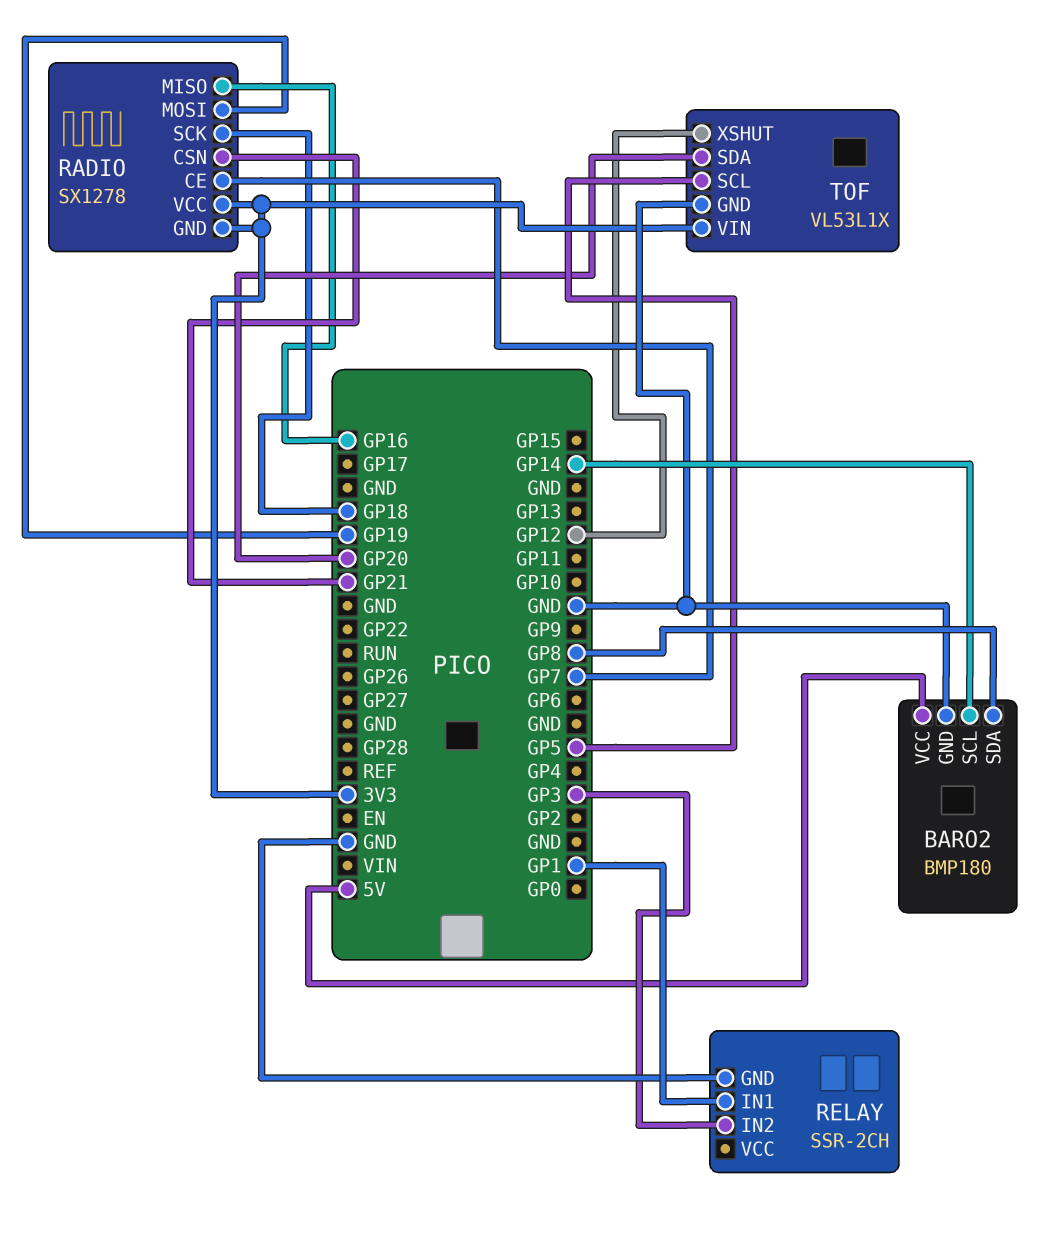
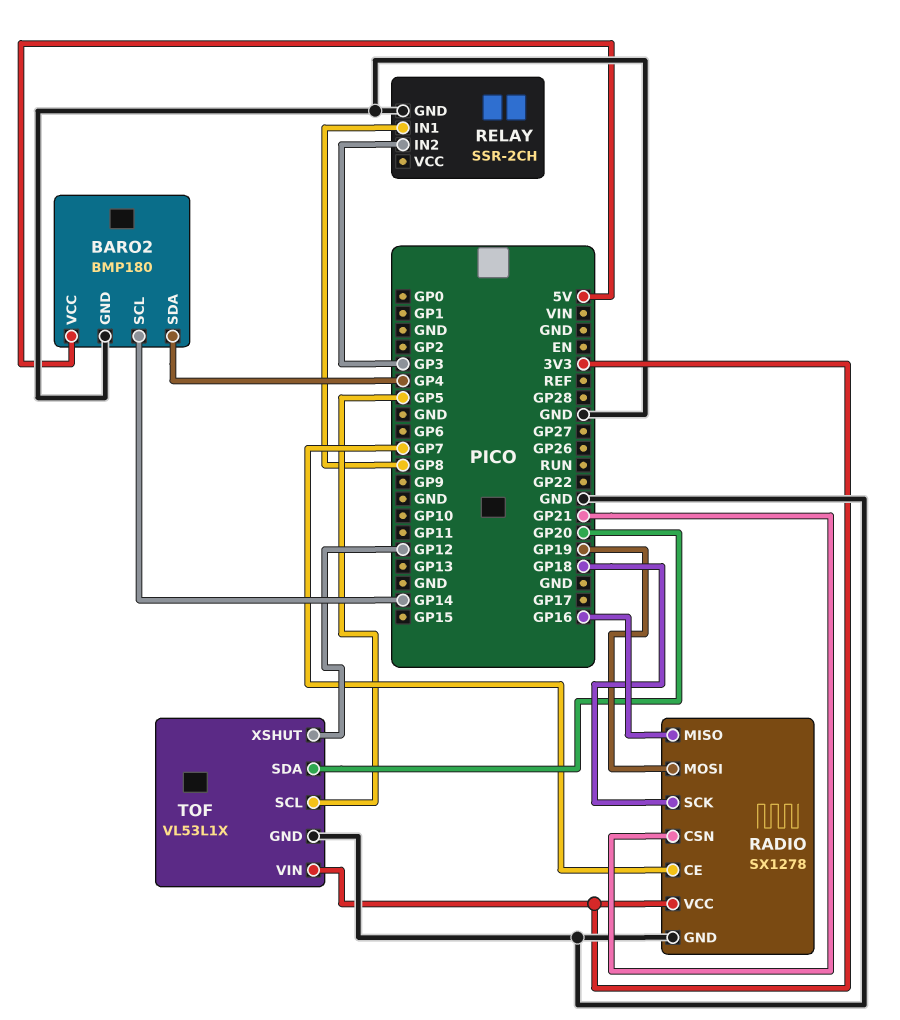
BARO2 pin SDA: GP8 -> GP4
RADIO pin GND: 3V3 -> GND
RELAY pin IN1: GP1 -> GP8

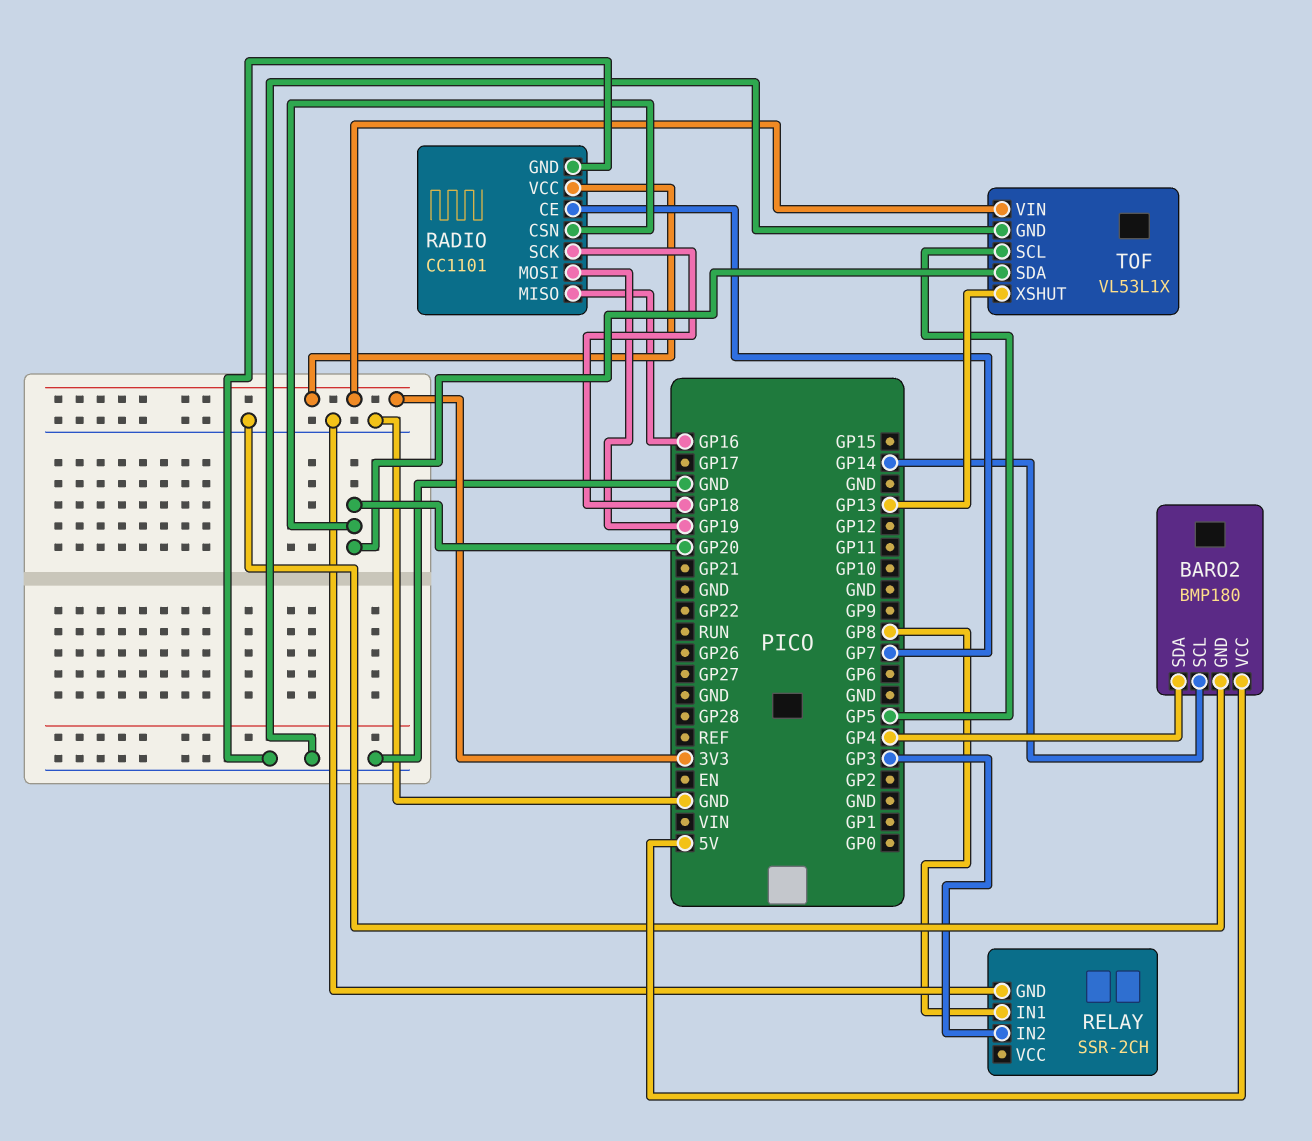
RADIO: SX1278 -> CC1101
RADIO pin CSN: GP21 -> GP20
TOF pin XSHUT: GP12 -> GP13

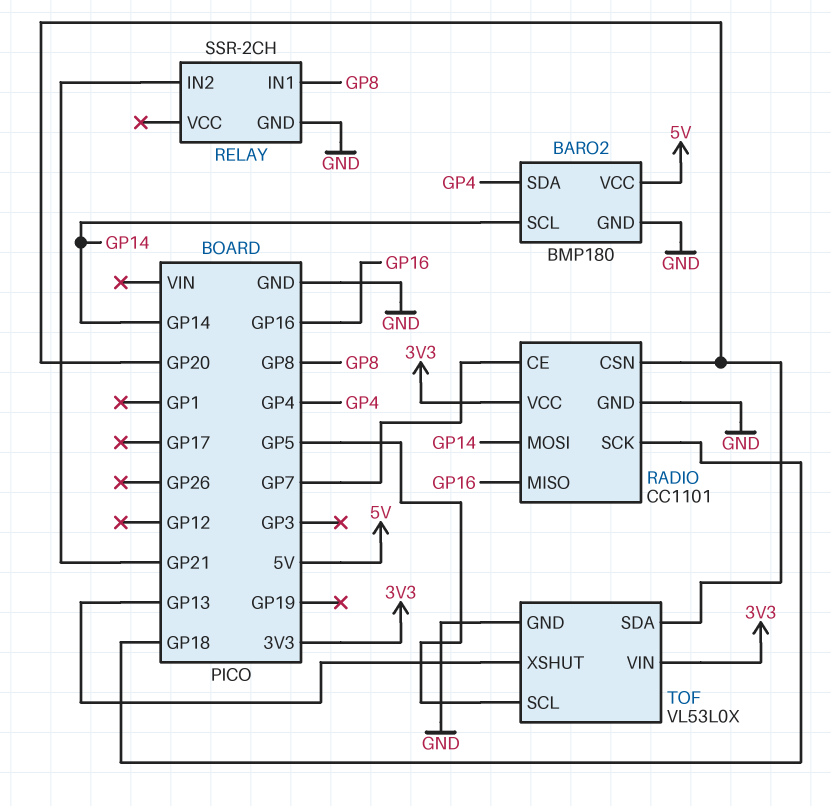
RADIO pin MOSI: GP19 -> GP14
RELAY pin IN2: GP3 -> GP21
TOF: VL53L1X -> VL53L0X

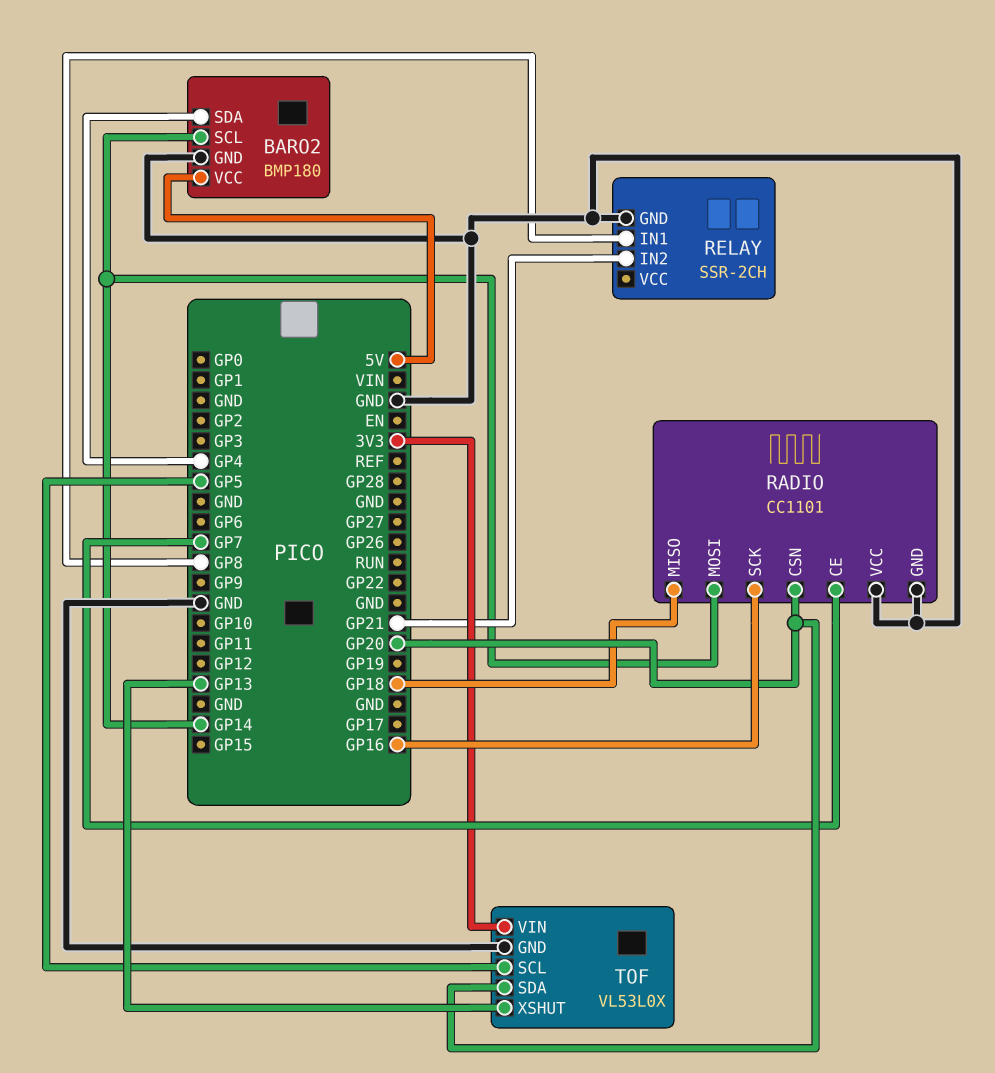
RADIO pin MISO: GP16 -> GP18
RADIO pin SCK: GP18 -> GP16
RADIO pin VCC: 3V3 -> GND

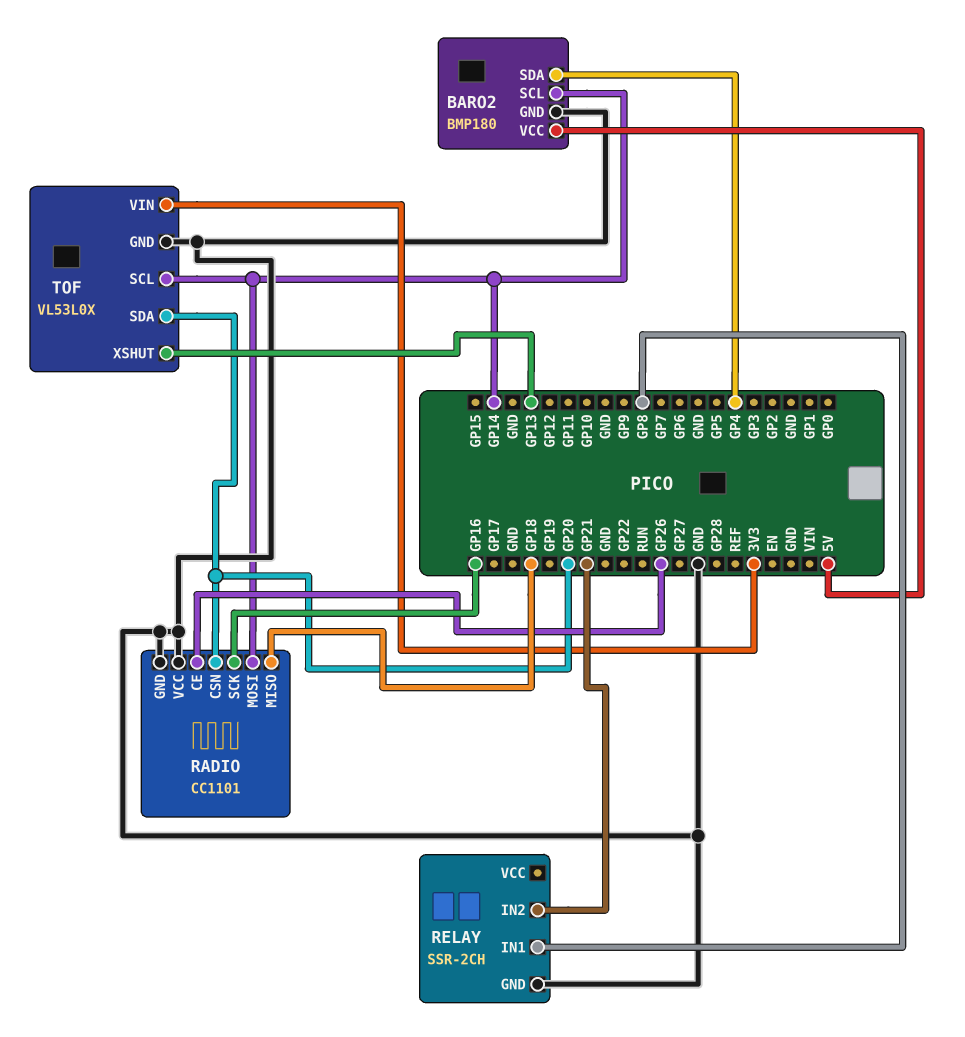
RADIO pin CE: GP7 -> GP26
TOF pin SCL: GP5 -> GP14

